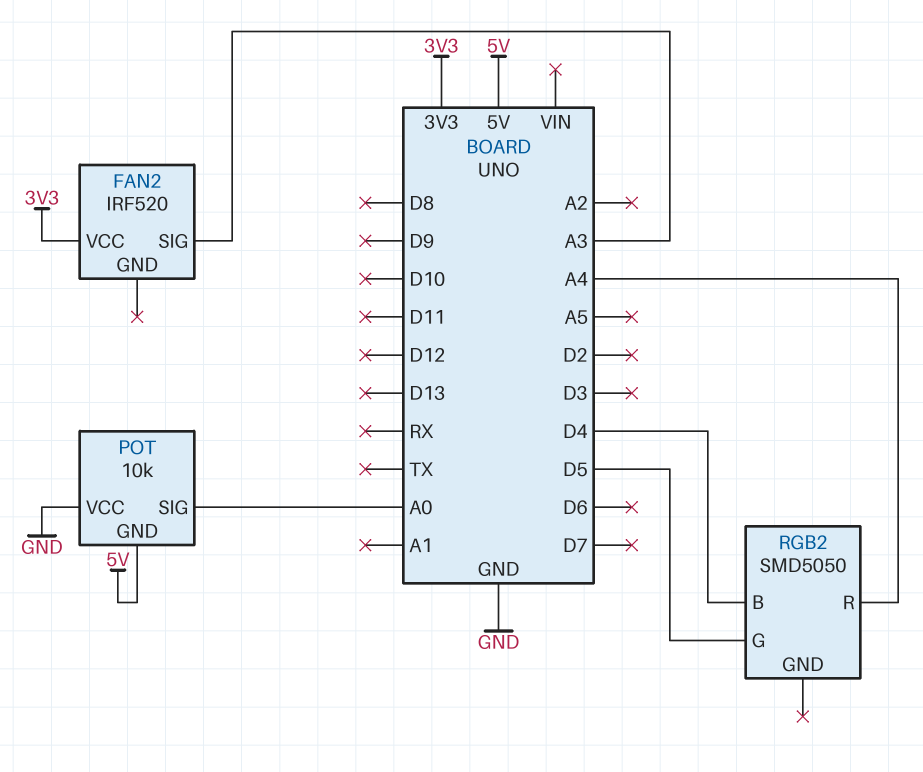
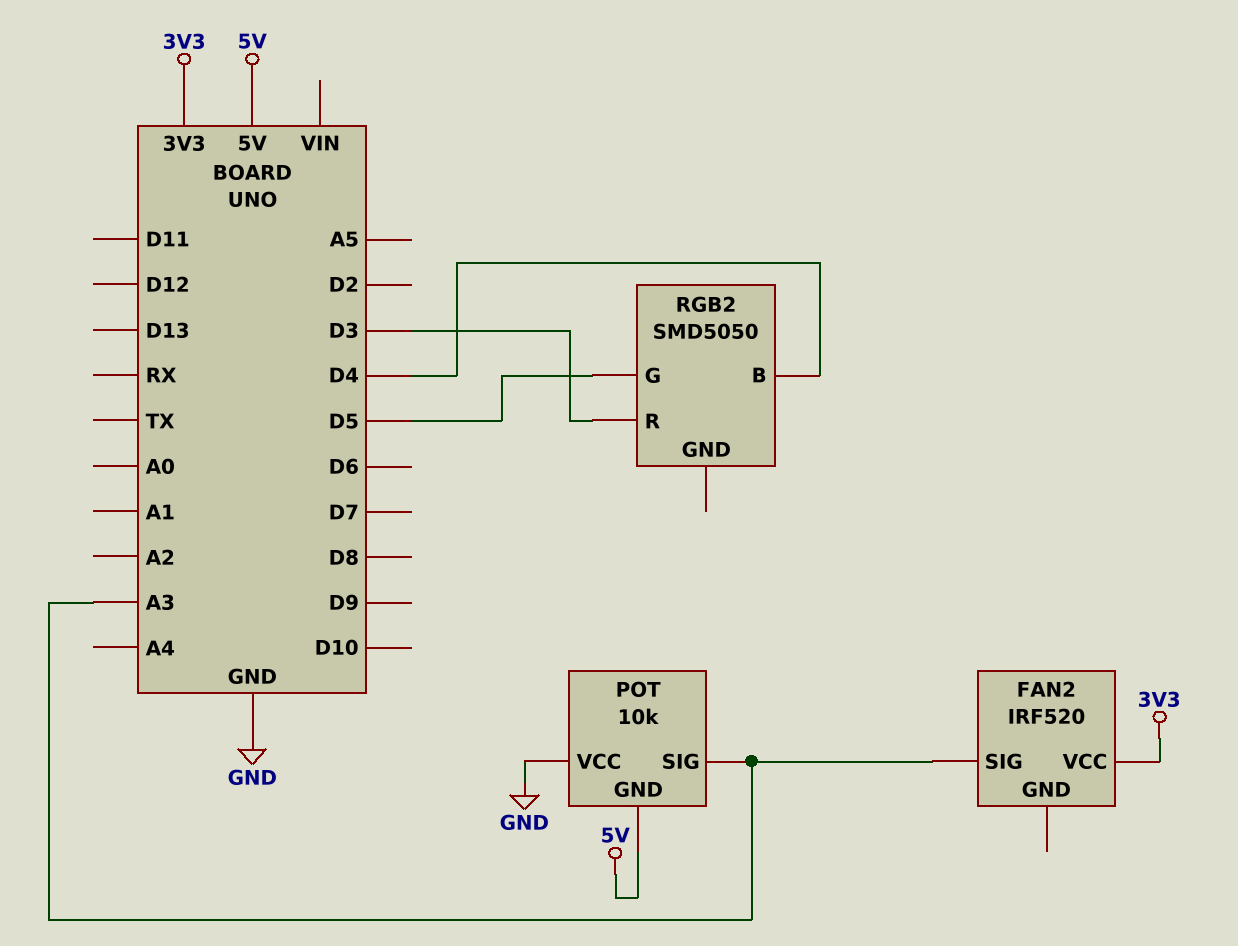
POT pin SIG: A0 -> A3
RGB2 pin R: A4 -> D3

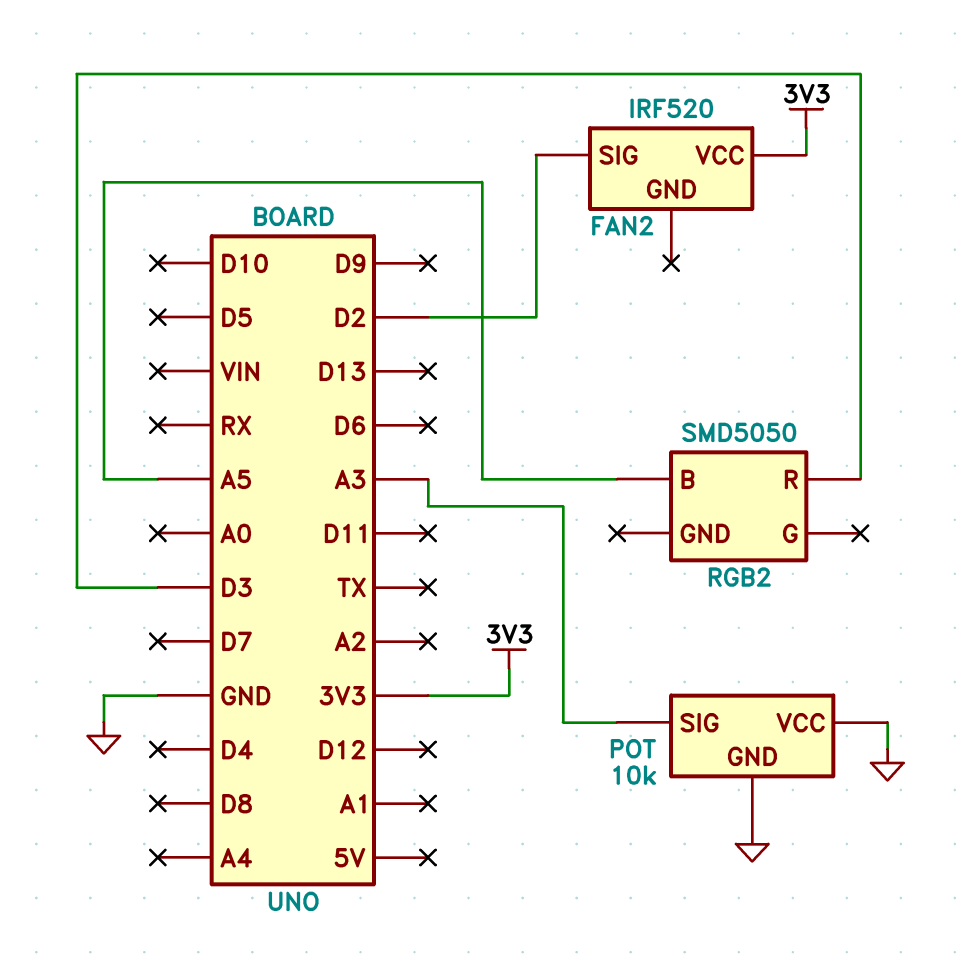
FAN2 pin SIG: A3 -> D2
POT pin GND: 5V -> GND
RGB2 pin B: D4 -> A5
RGB2 pin G: D5 -> none

